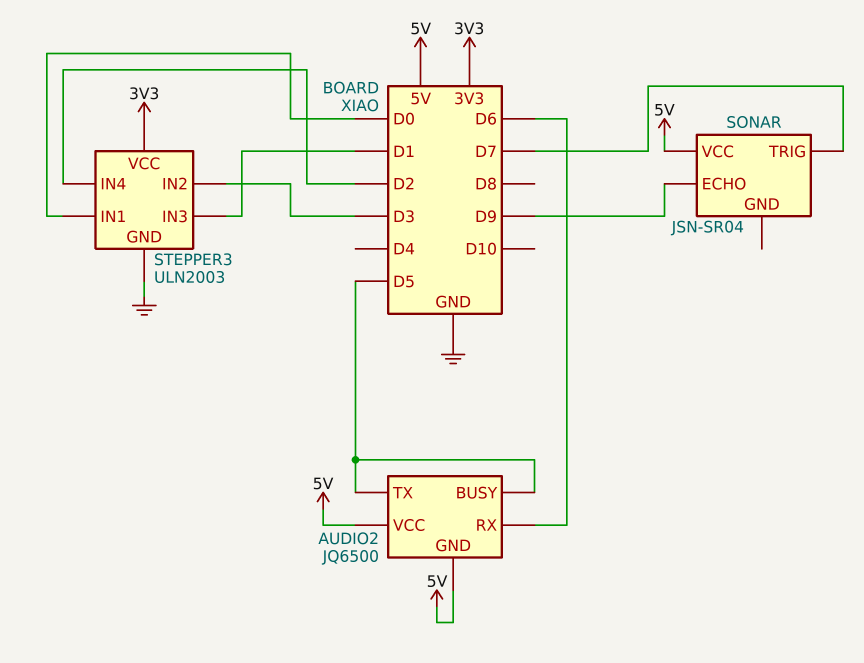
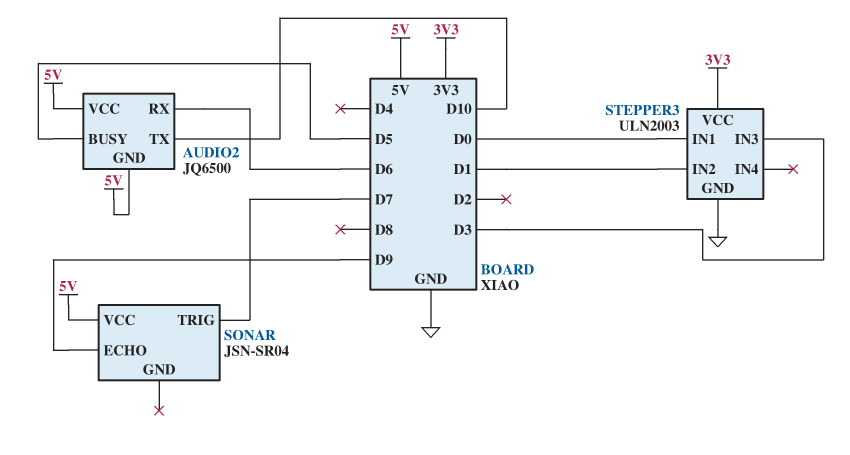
AUDIO2 pin TX: D5 -> D10
STEPPER3 pin IN2: D3 -> D1
STEPPER3 pin IN3: D1 -> D3
STEPPER3 pin IN4: D2 -> none

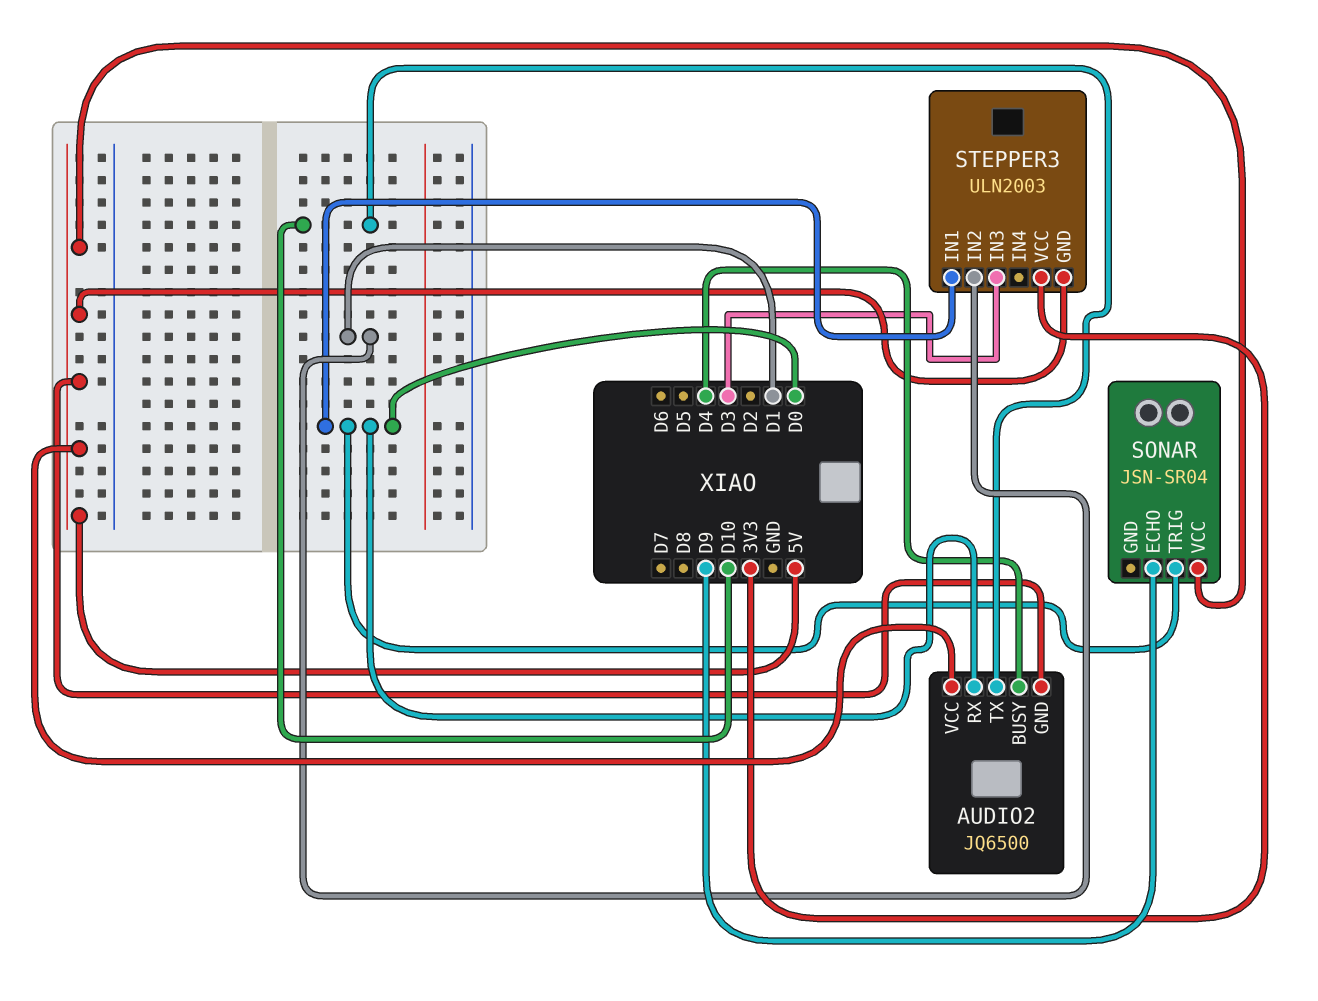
AUDIO2 pin BUSY: D5 -> D4
AUDIO2 pin RX: D6 -> D0
SONAR pin TRIG: D7 -> D0
STEPPER3 pin GND: GND -> 5V

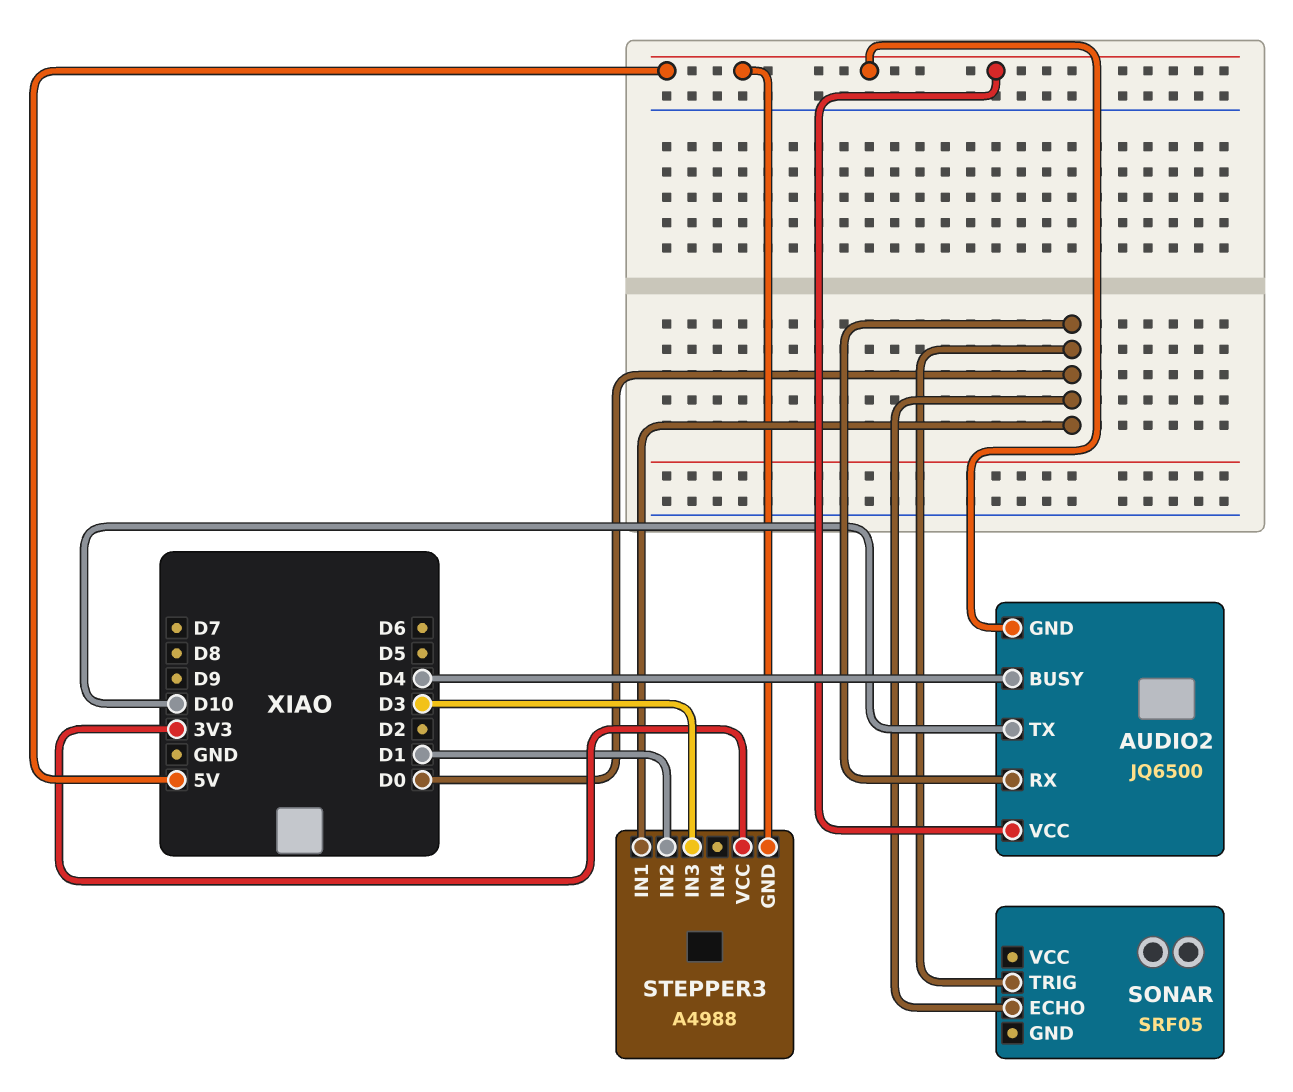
SONAR: JSN-SR04 -> SRF05
SONAR pin ECHO: D9 -> D0
SONAR pin VCC: 5V -> none
STEPPER3: ULN2003 -> A4988

